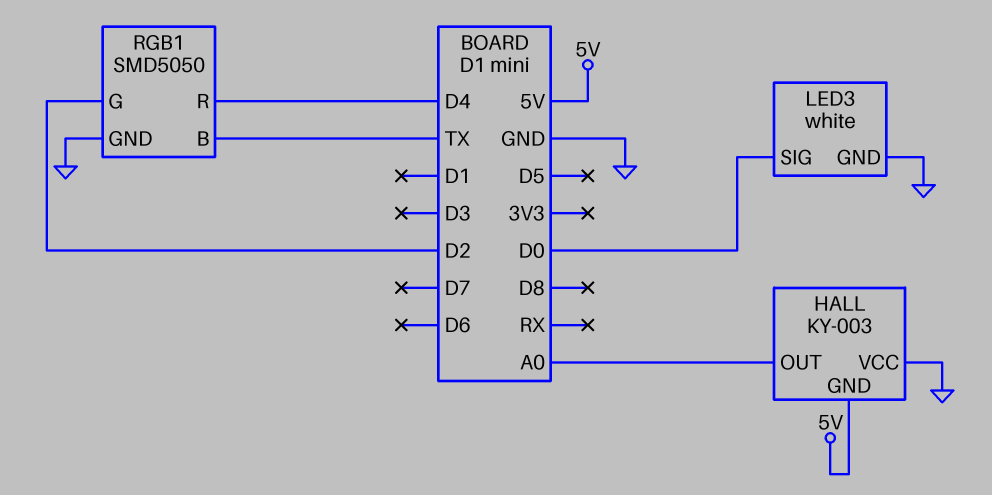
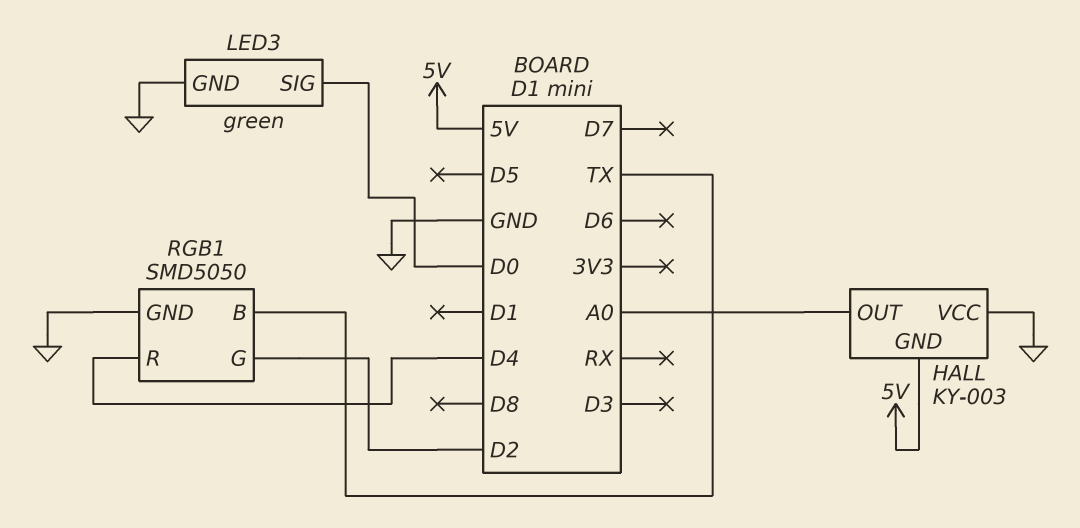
LED3: white -> green

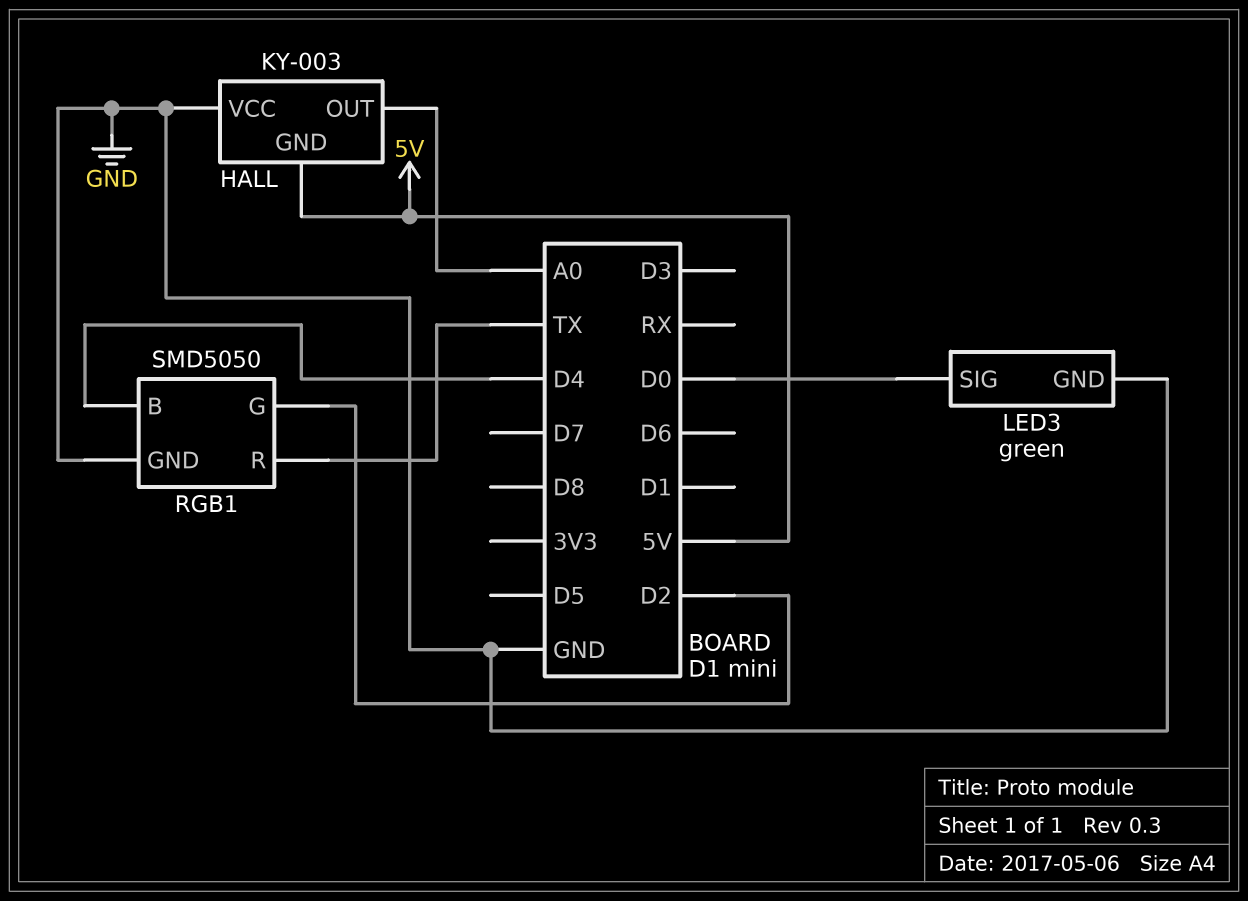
RGB1 pin B: TX -> D4
RGB1 pin R: D4 -> TX

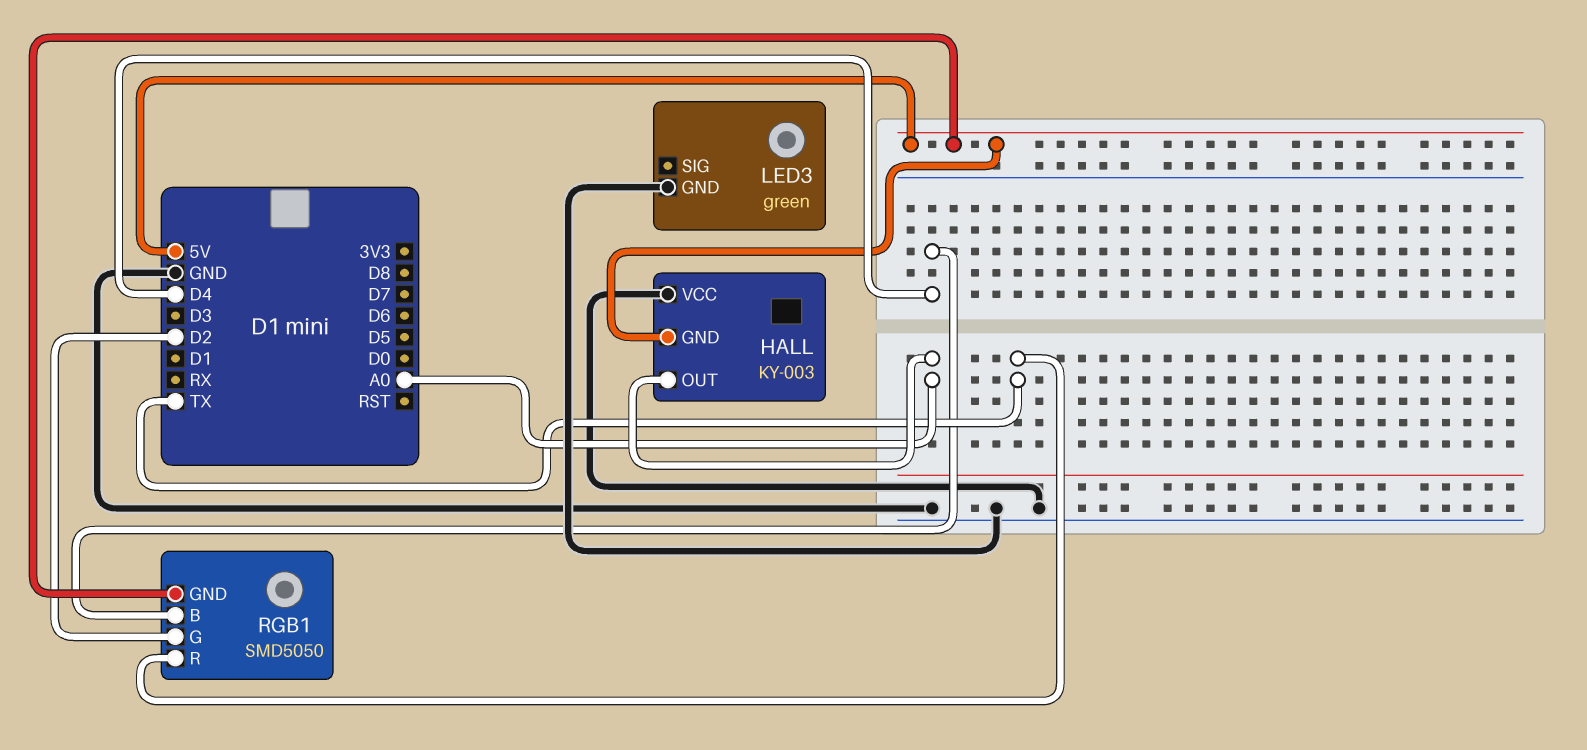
LED3 pin SIG: D0 -> none
RGB1 pin GND: GND -> 5V

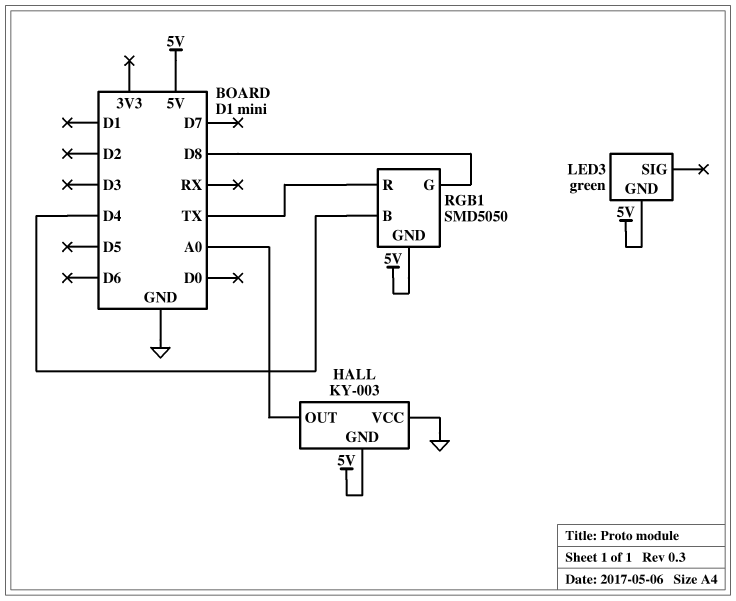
LED3 pin GND: GND -> 5V
RGB1 pin G: D2 -> D8

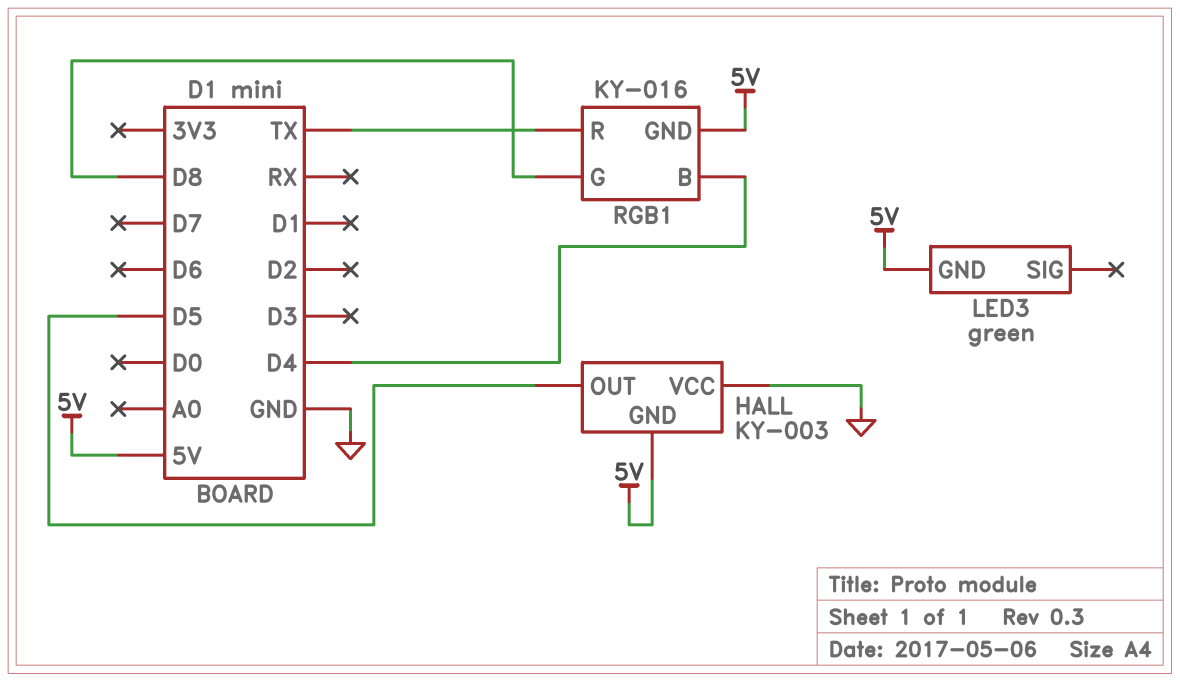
HALL pin OUT: A0 -> D5
RGB1: SMD5050 -> KY-016

